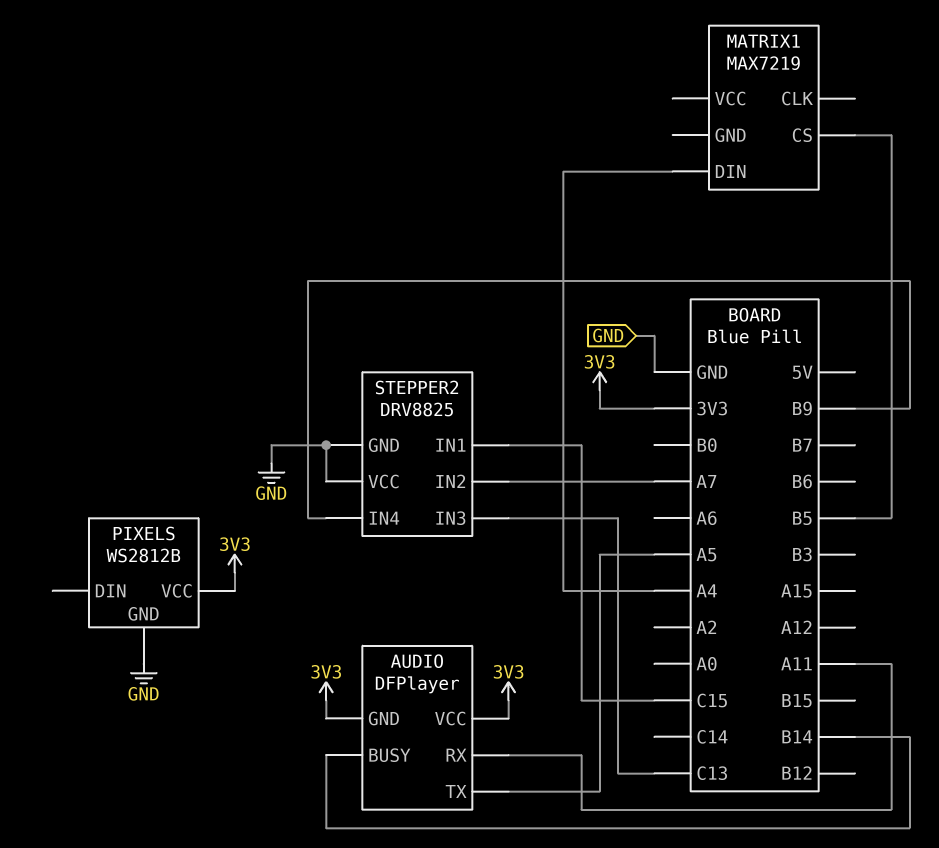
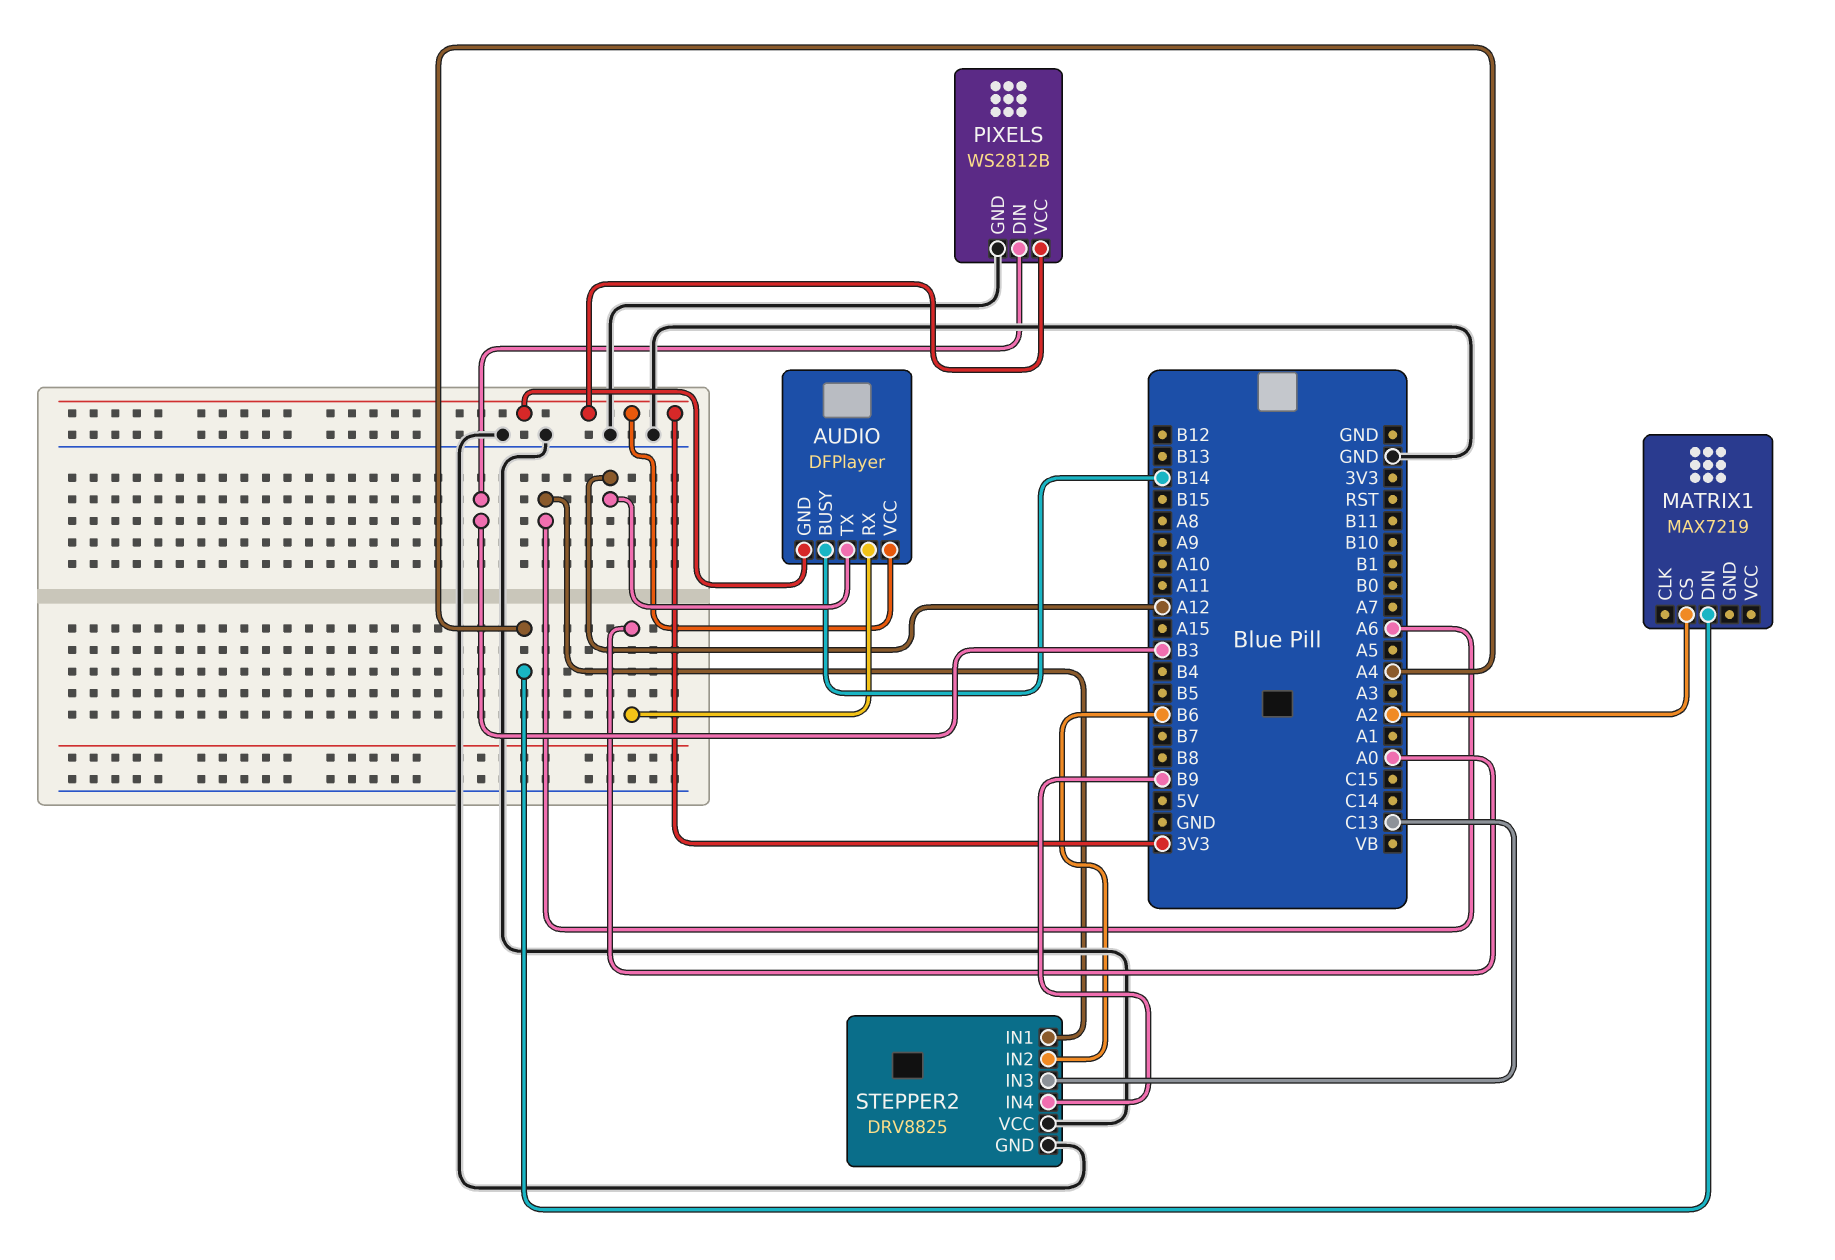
AUDIO pin RX: A11 -> A0
AUDIO pin TX: A5 -> A12
MATRIX1 pin CS: B5 -> A2
PIXELS pin DIN: none -> B3
STEPPER2 pin IN1: C15 -> A6
STEPPER2 pin IN2: A7 -> B6

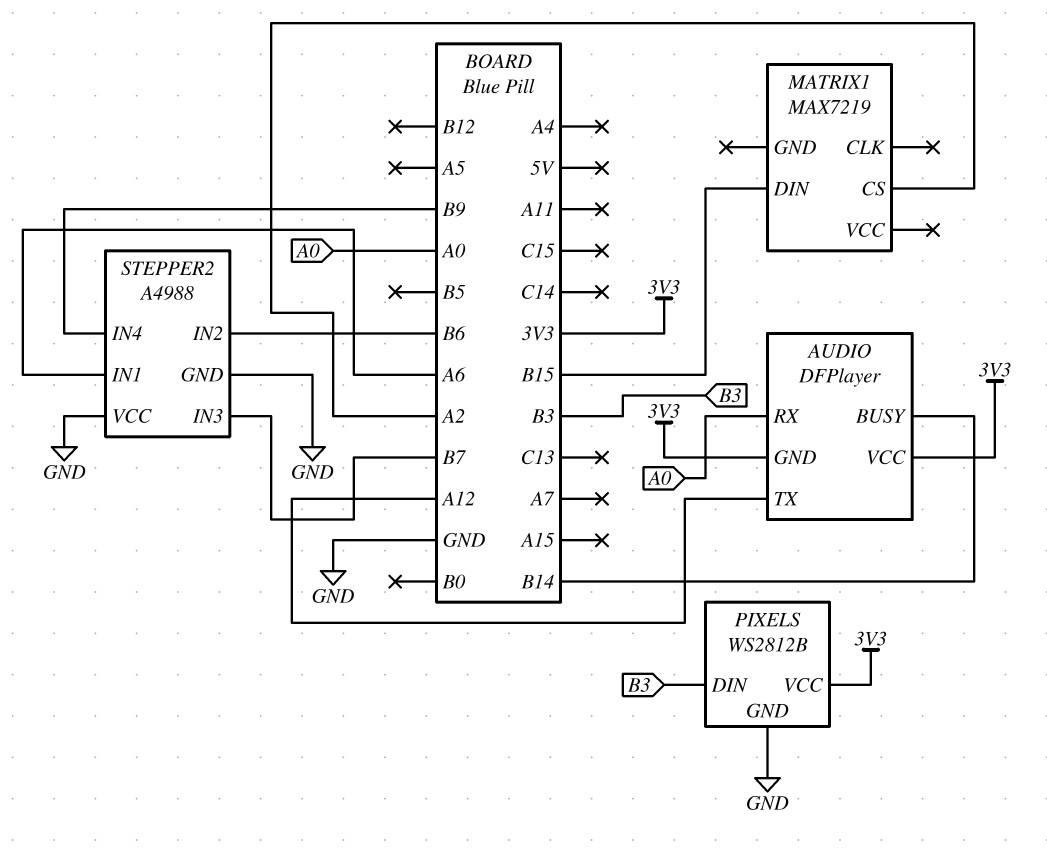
MATRIX1 pin DIN: A4 -> B15
STEPPER2: DRV8825 -> A4988
STEPPER2 pin IN3: C13 -> B7

